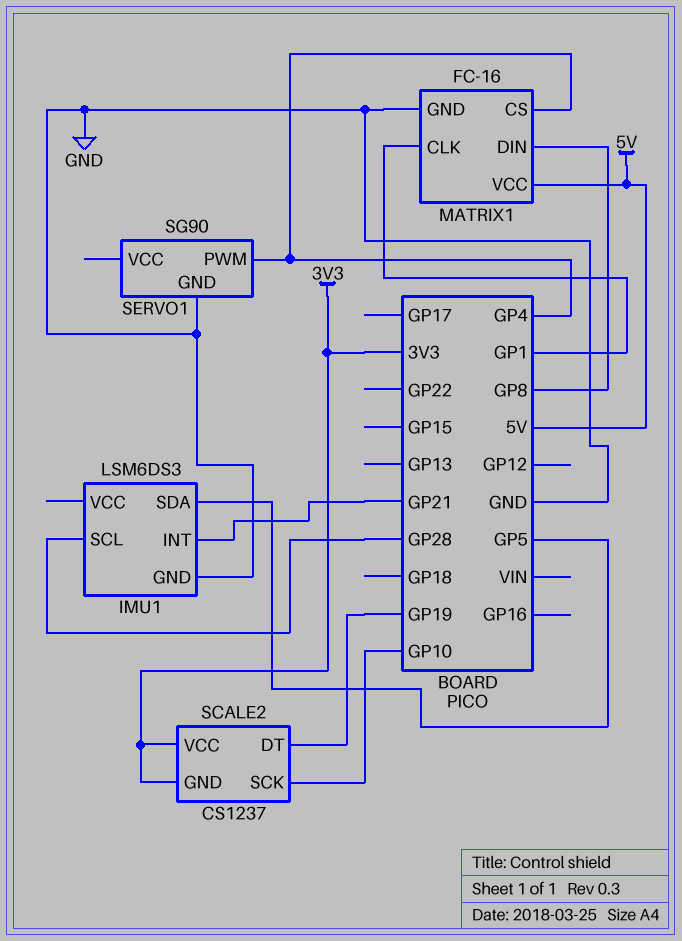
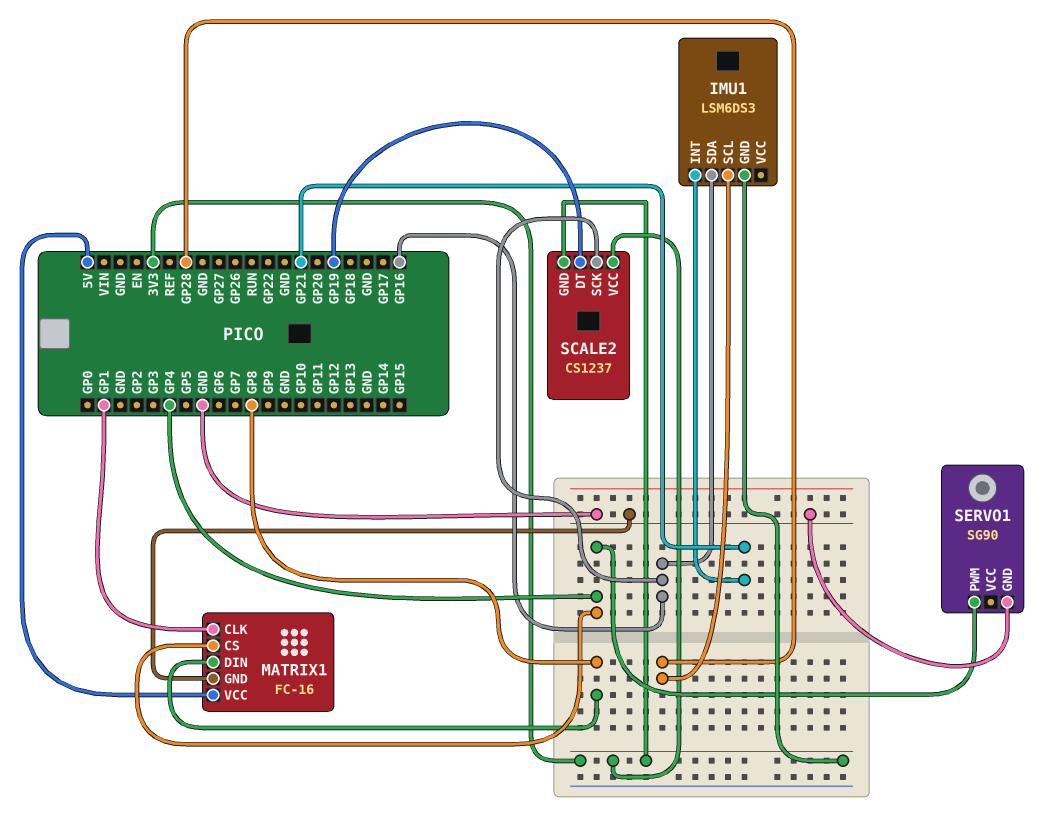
IMU1 pin GND: GND -> 3V3
IMU1 pin SDA: GP5 -> GP16
SCALE2 pin SCK: GP10 -> GP16

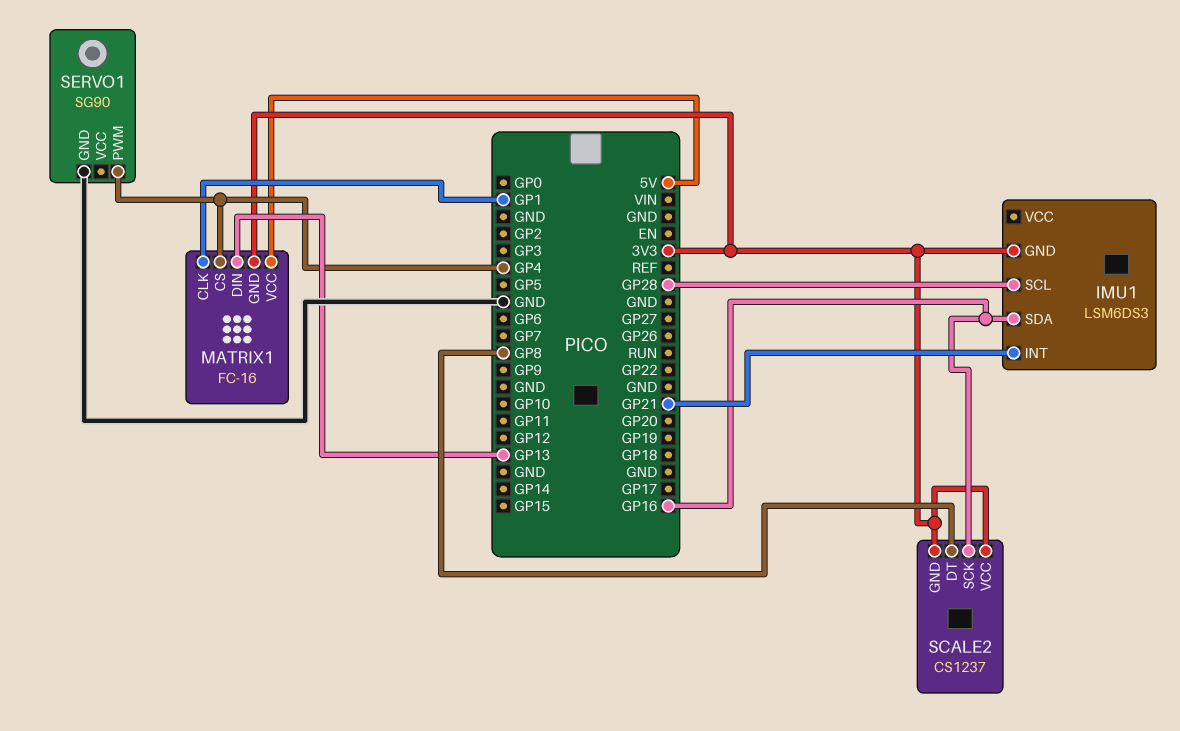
MATRIX1 pin DIN: GP8 -> GP13
MATRIX1 pin GND: GND -> 3V3
SCALE2 pin DT: GP19 -> GP8

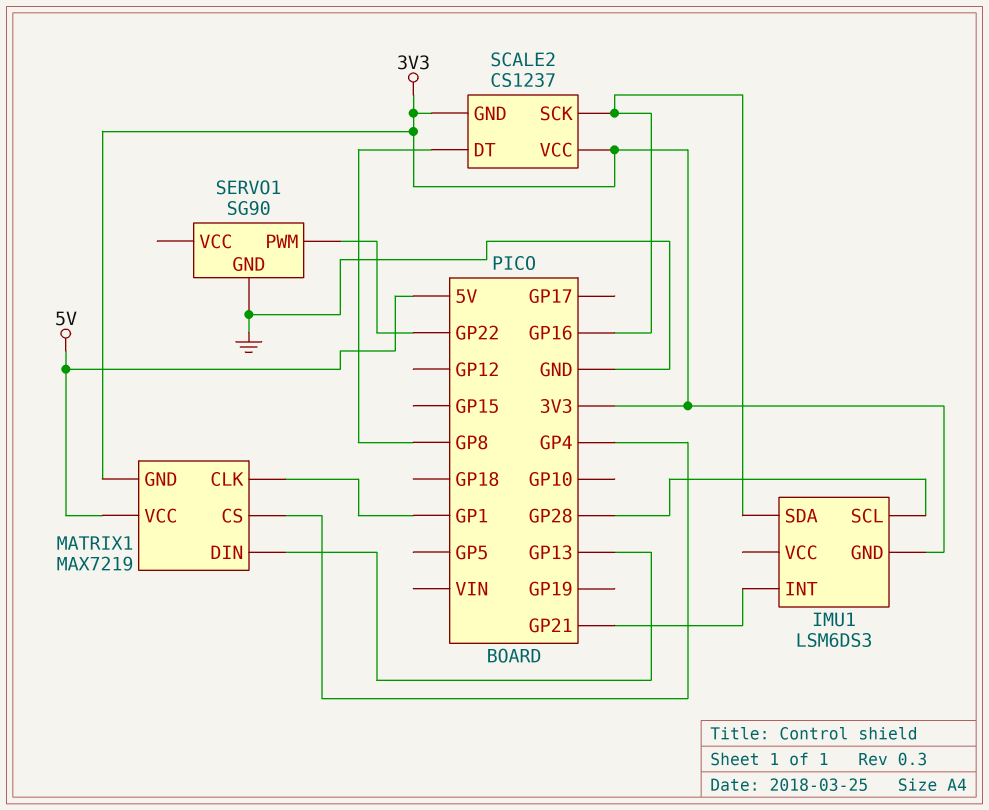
MATRIX1: FC-16 -> MAX7219
SERVO1 pin PWM: GP4 -> GP22

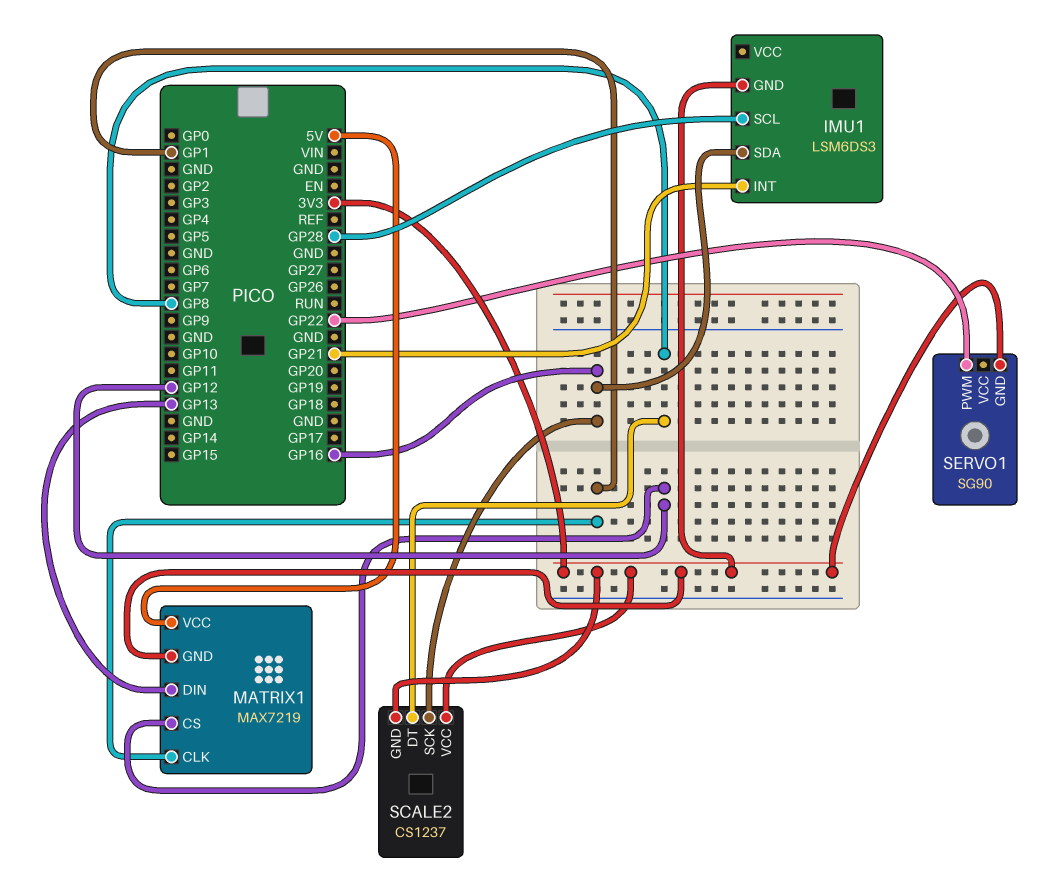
MATRIX1 pin CS: GP4 -> GP12
SERVO1 pin GND: GND -> 3V3

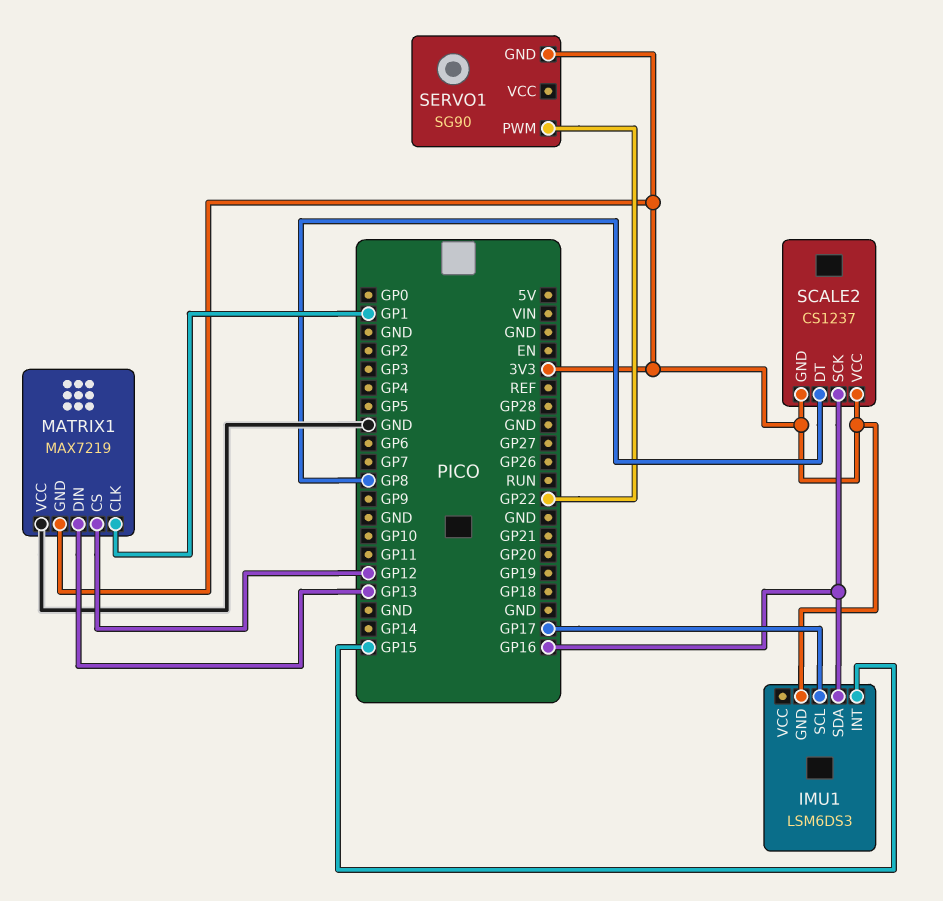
IMU1 pin INT: GP21 -> GP15
IMU1 pin SCL: GP28 -> GP17
MATRIX1 pin VCC: 5V -> GND

